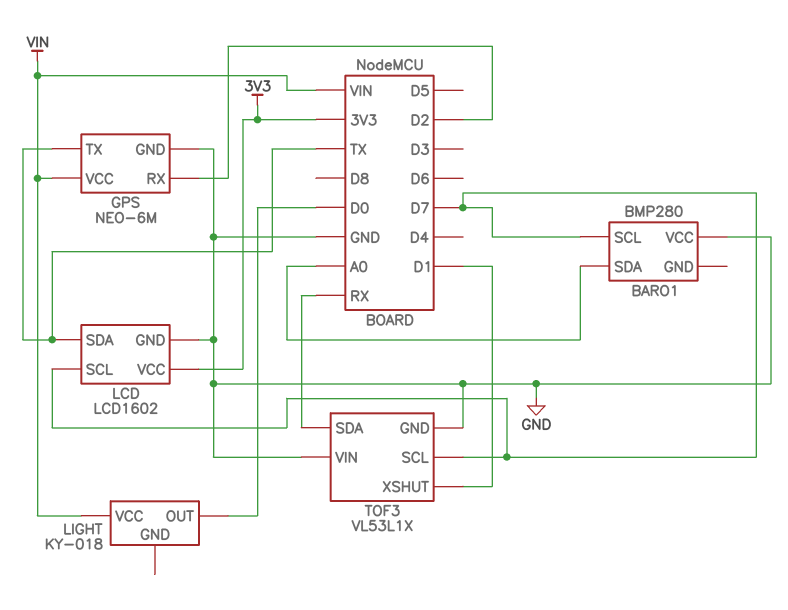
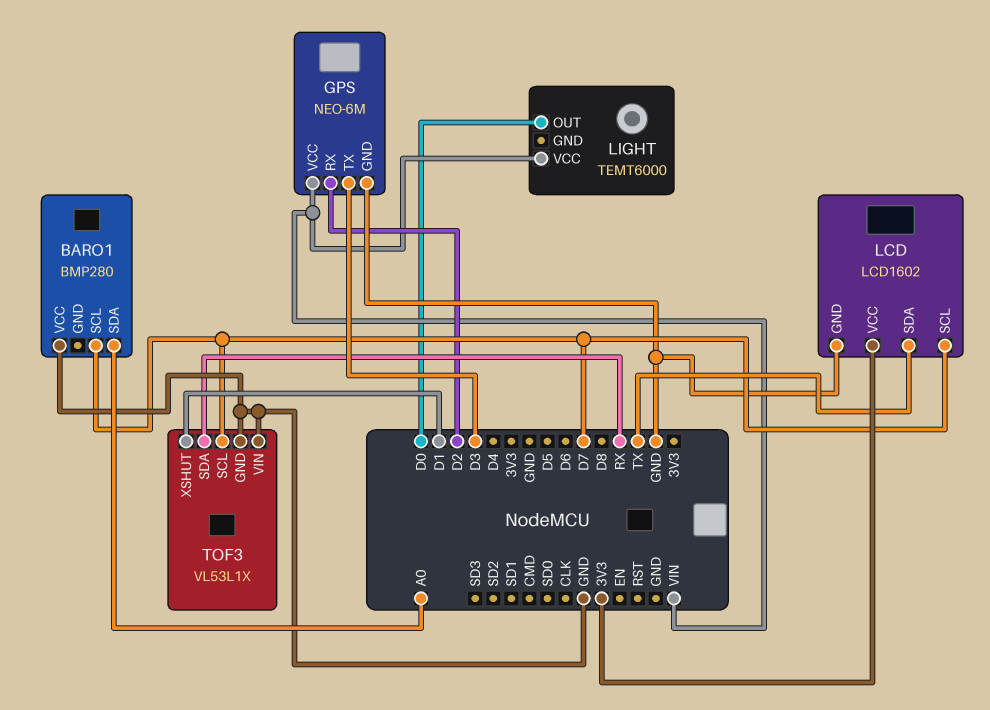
GPS pin TX: TX -> D3
LIGHT: KY-018 -> TEMT6000

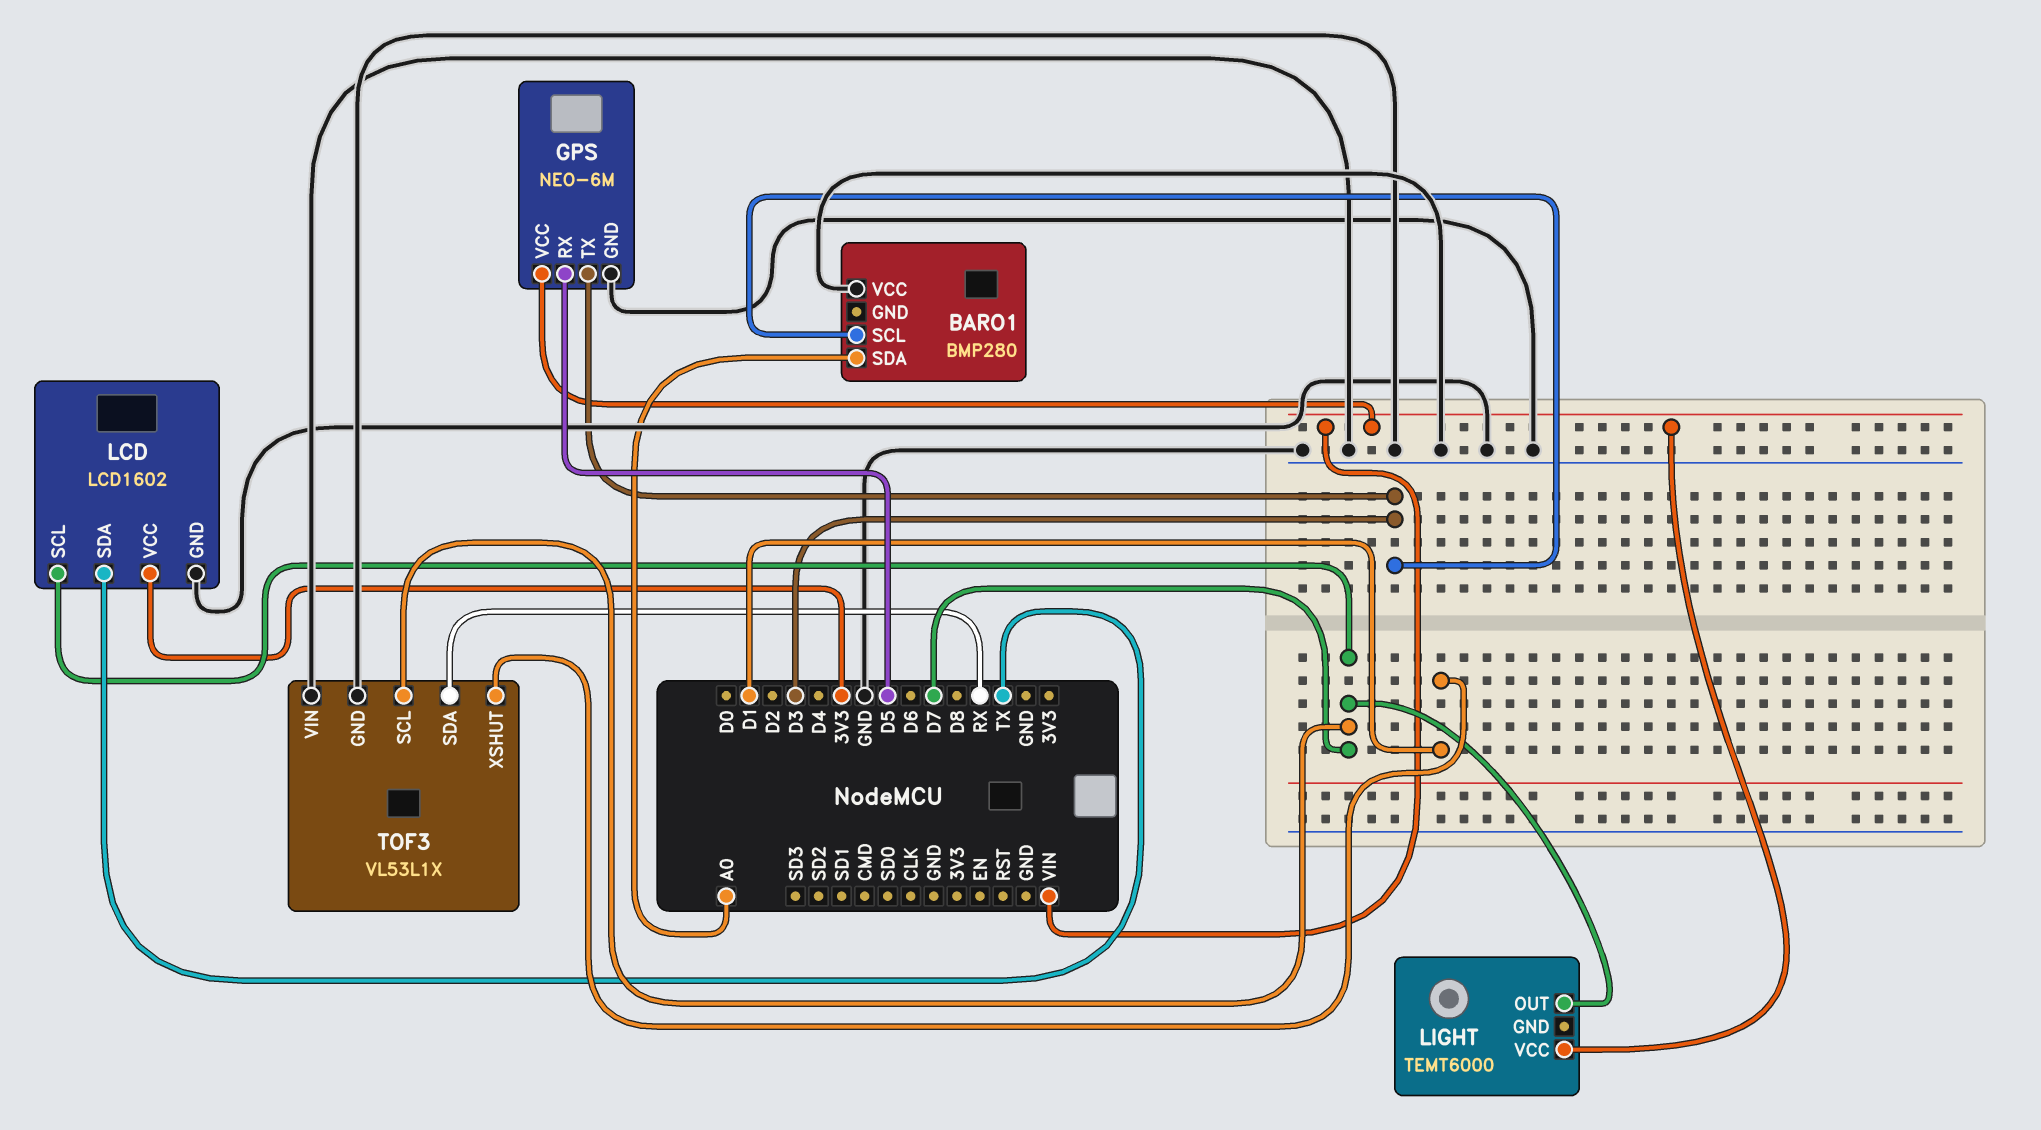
BARO1 pin SCL: D7 -> D3
GPS pin RX: D2 -> D5
LIGHT pin OUT: D0 -> D7

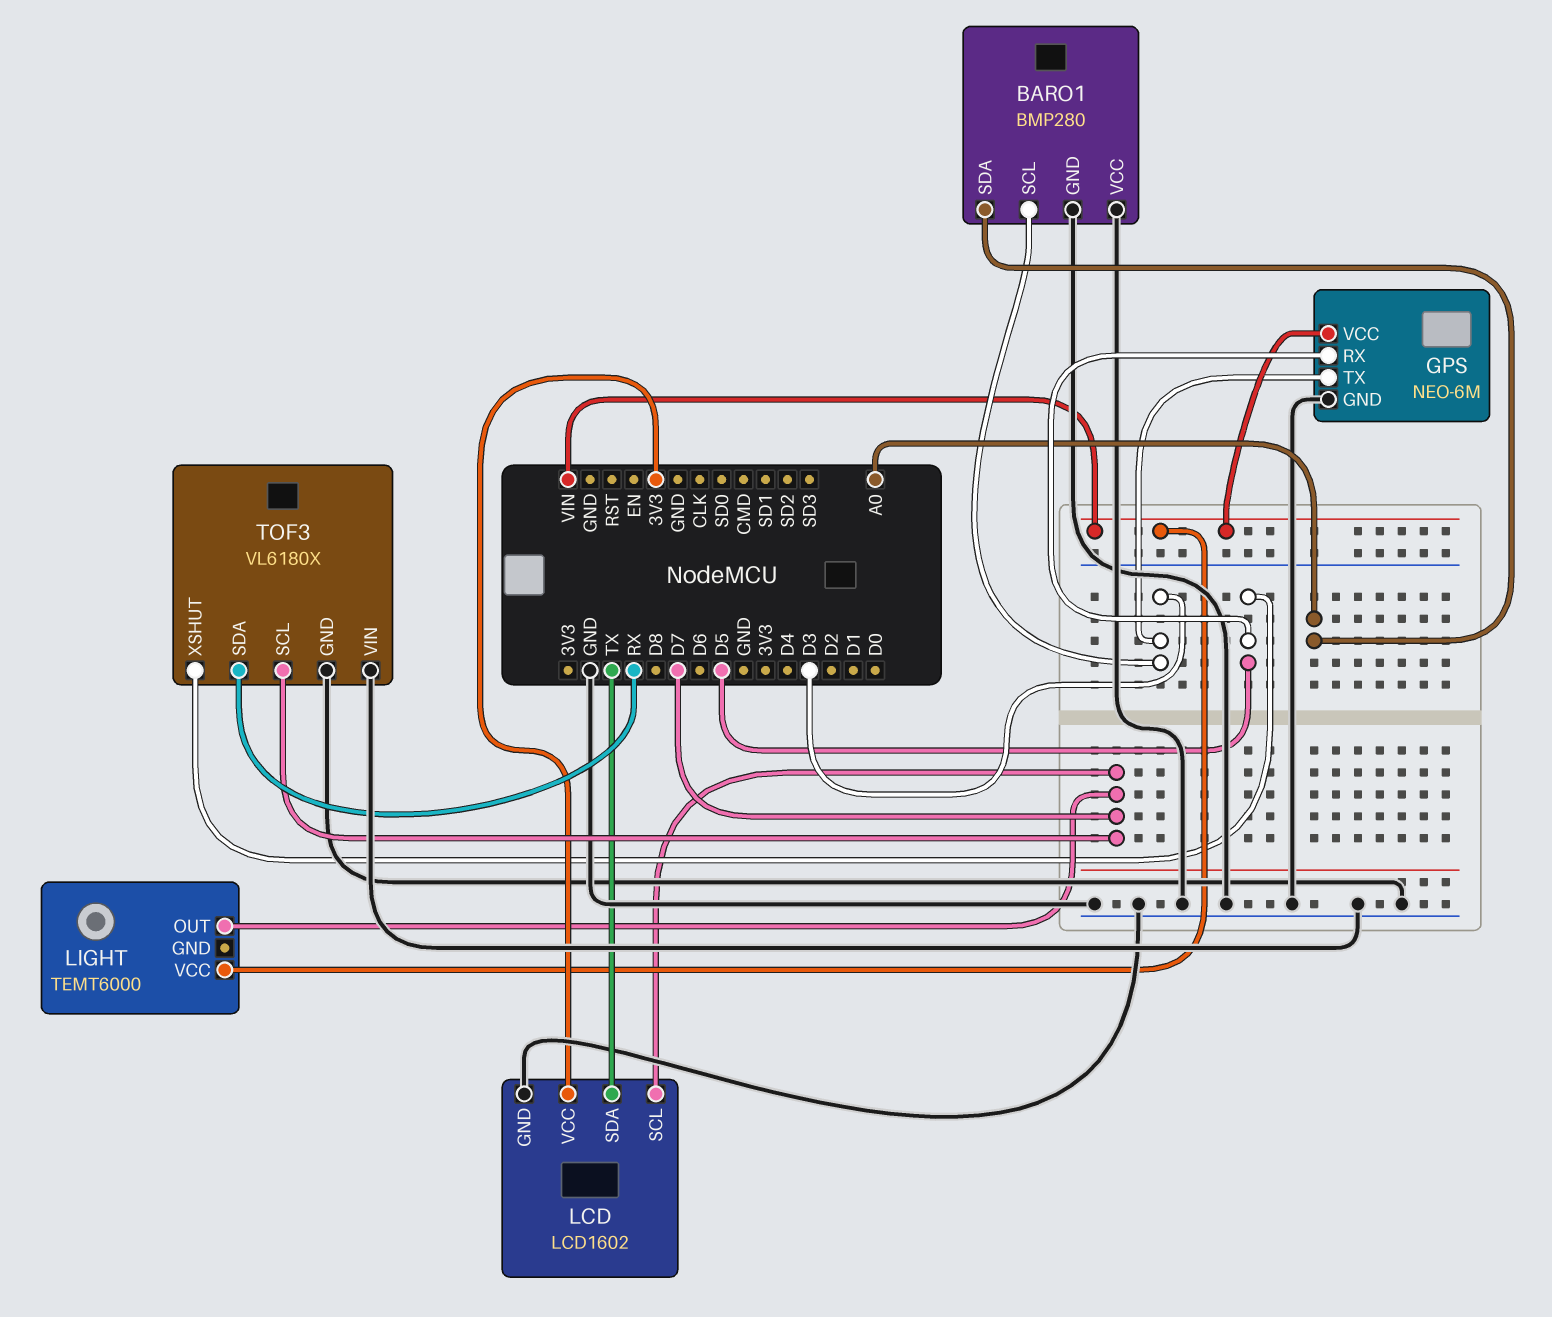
BARO1 pin GND: none -> GND
TOF3: VL53L1X -> VL6180X
TOF3 pin XSHUT: D1 -> D5

